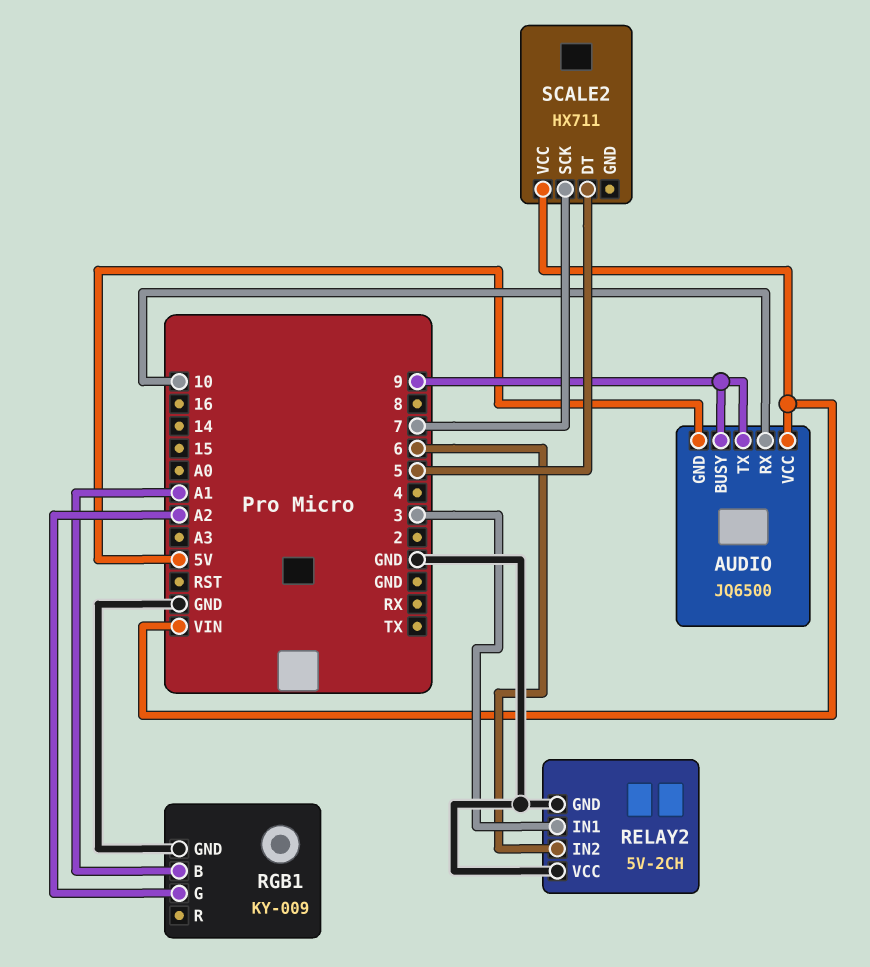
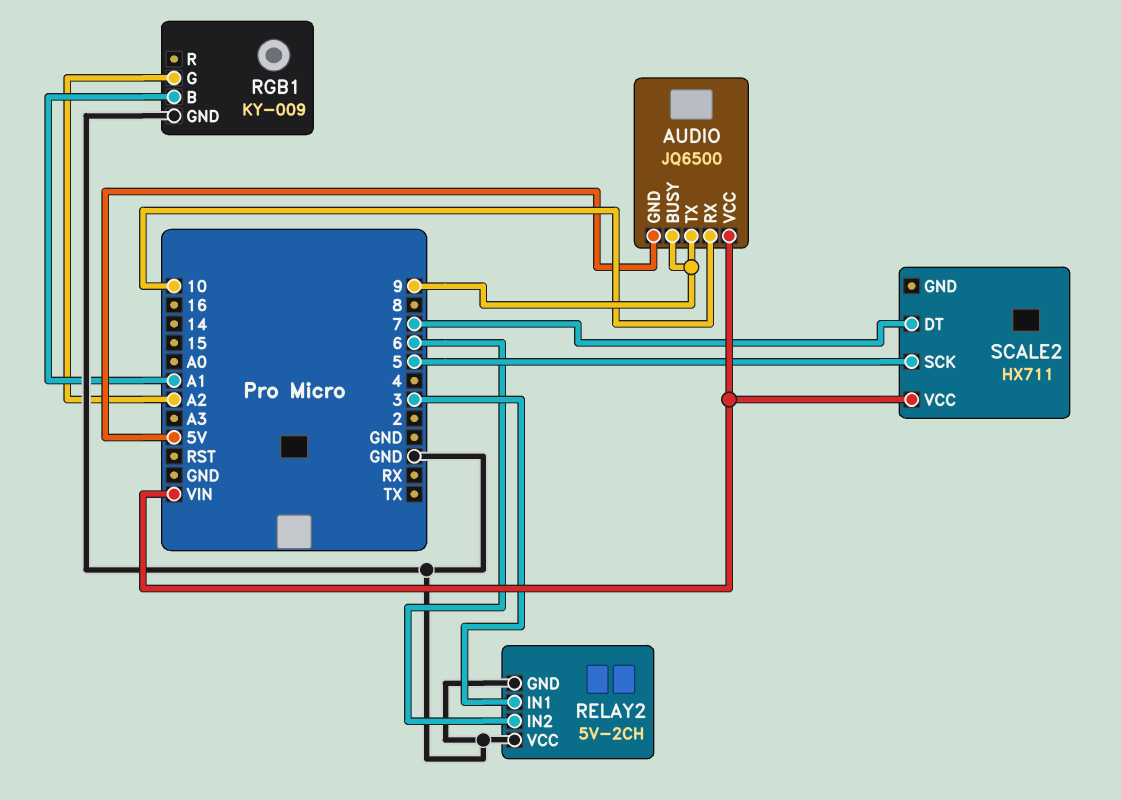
SCALE2 pin DT: 5 -> 7
SCALE2 pin SCK: 7 -> 5

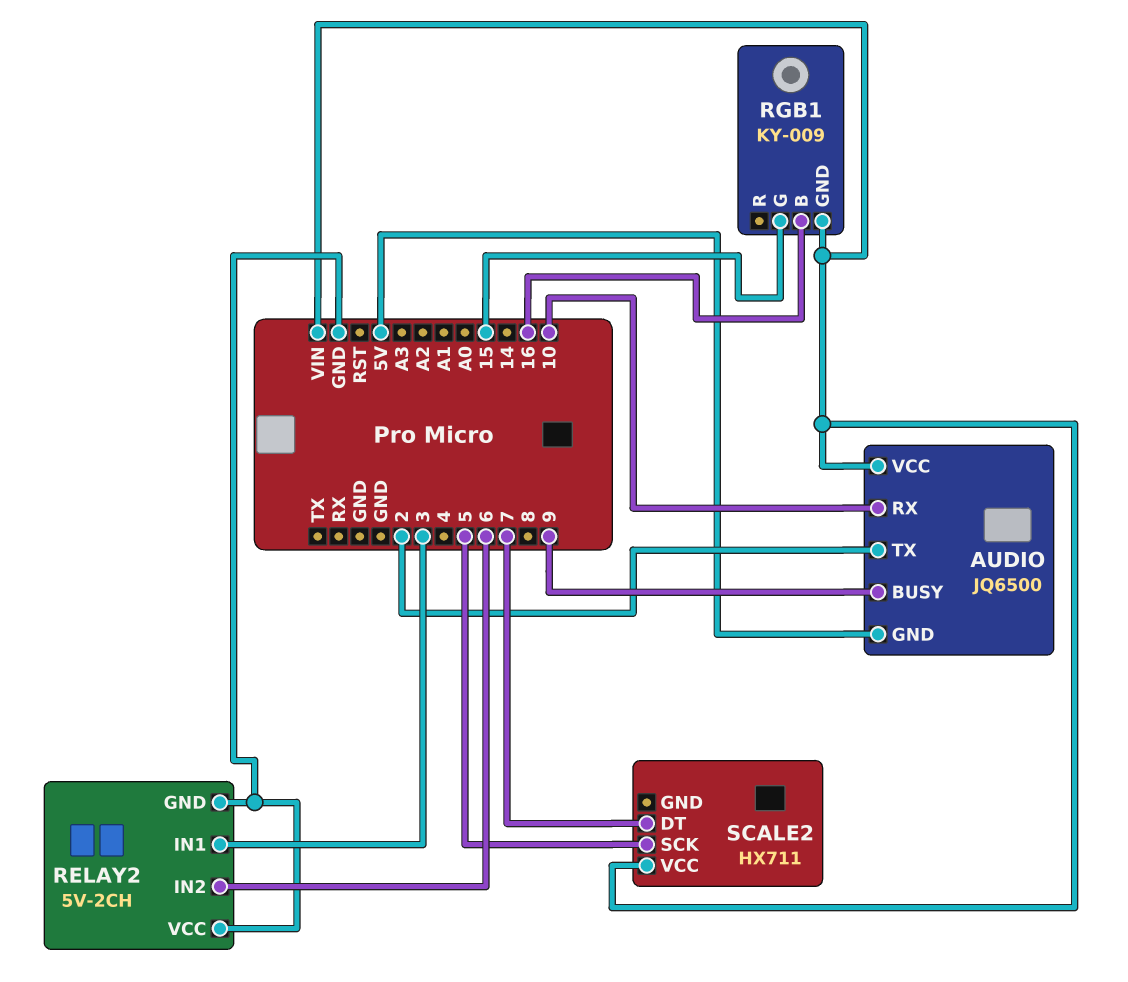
AUDIO pin TX: 9 -> 2
RGB1 pin B: A1 -> 16
RGB1 pin G: A2 -> 15
RGB1 pin GND: GND -> VIN

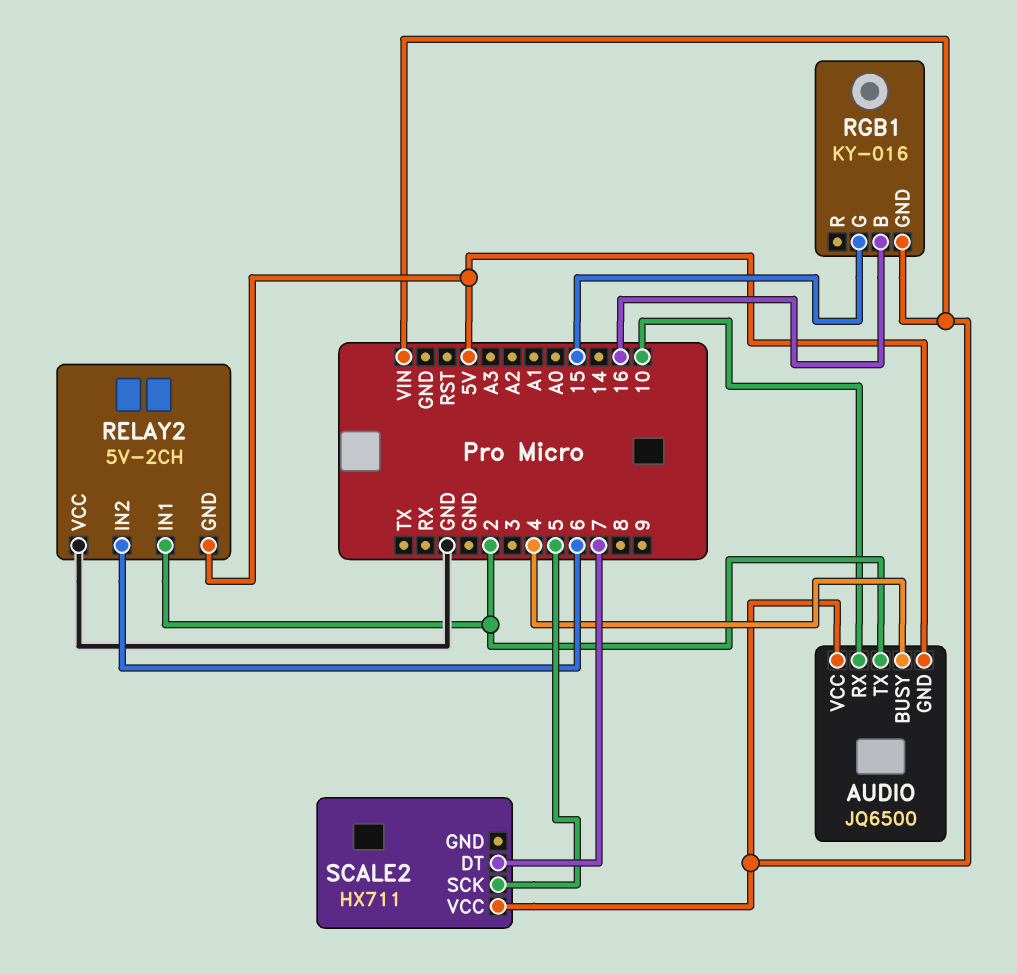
AUDIO pin BUSY: 9 -> 4
RELAY2 pin GND: GND -> 5V
RELAY2 pin IN1: 3 -> 2
RGB1: KY-009 -> KY-016

